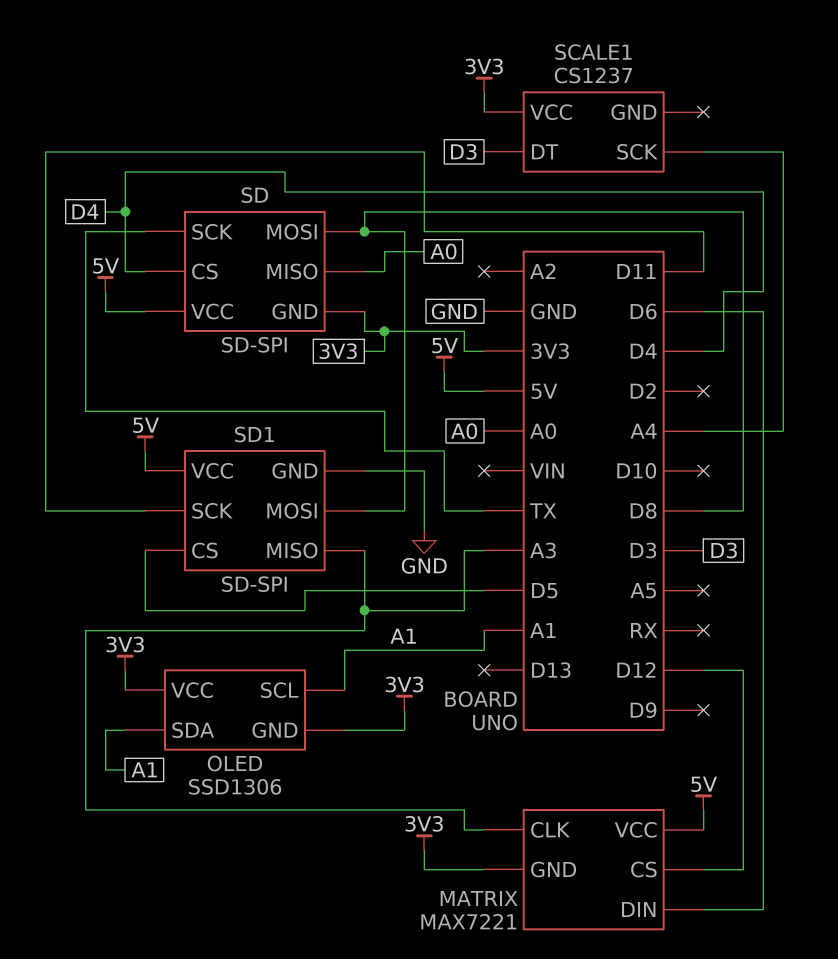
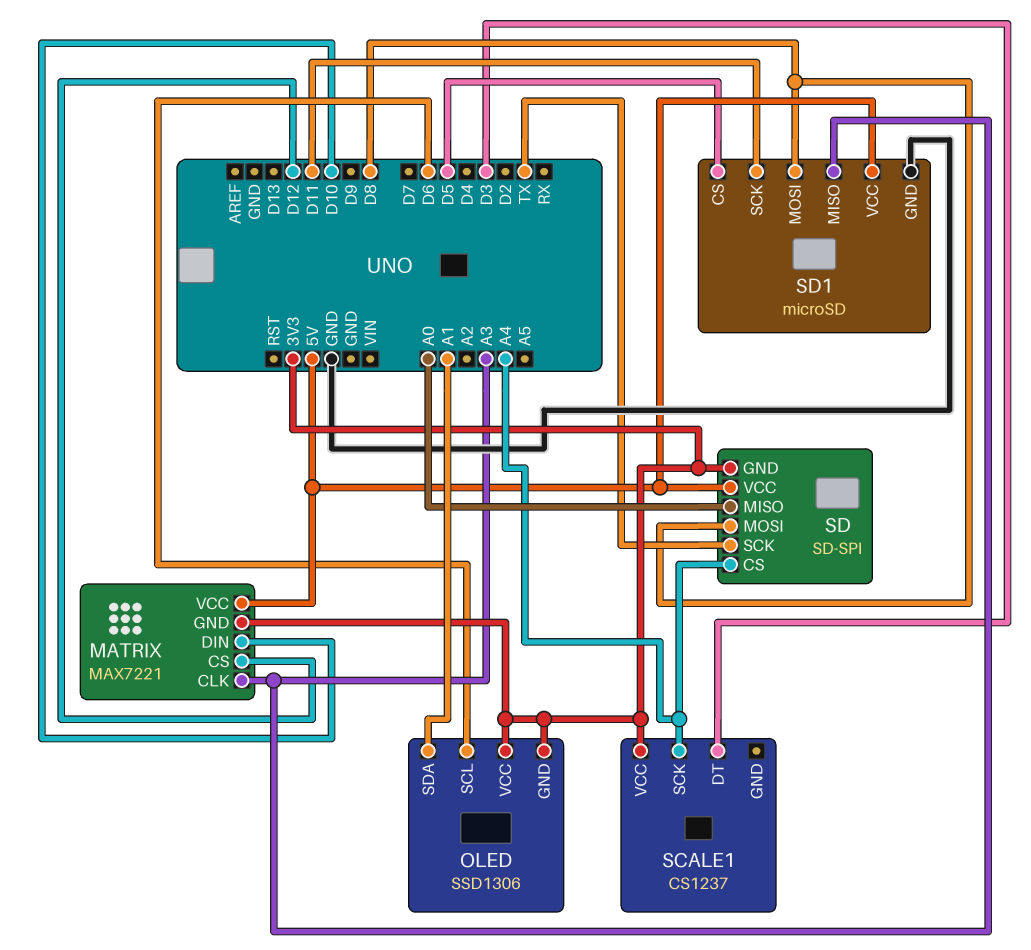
MATRIX pin DIN: D6 -> D10
OLED pin SCL: A1 -> D6
SD pin CS: D4 -> A4
SD1: SD-SPI -> microSD

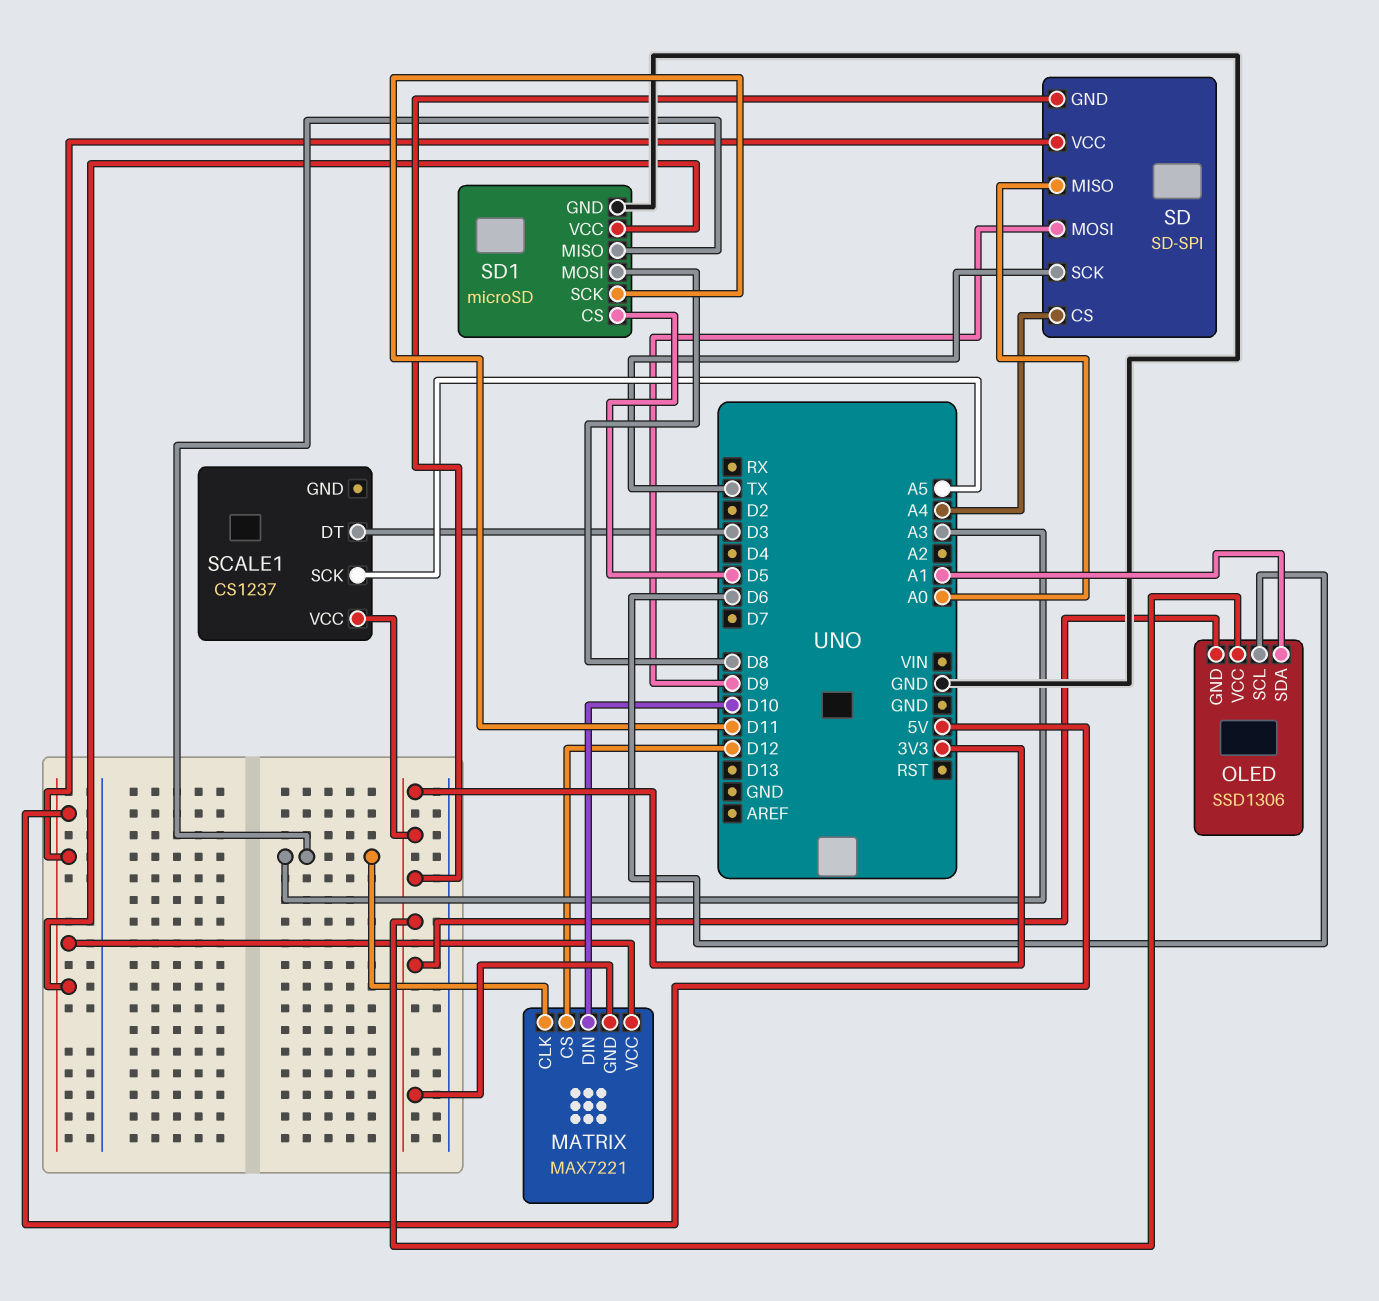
SCALE1 pin SCK: A4 -> A5
SD pin MOSI: D8 -> D9

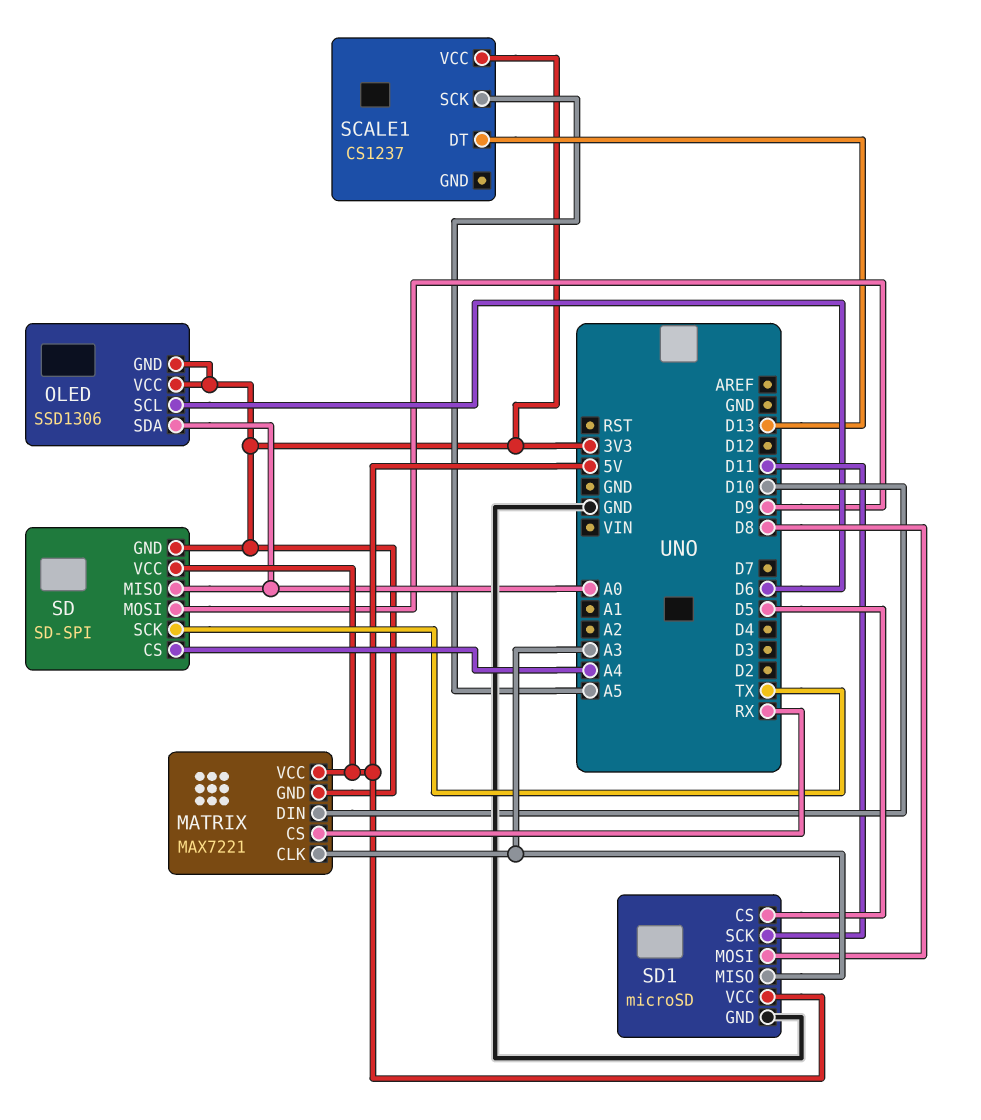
MATRIX pin CS: D12 -> RX
OLED pin SDA: A1 -> A0
SCALE1 pin DT: D3 -> D13

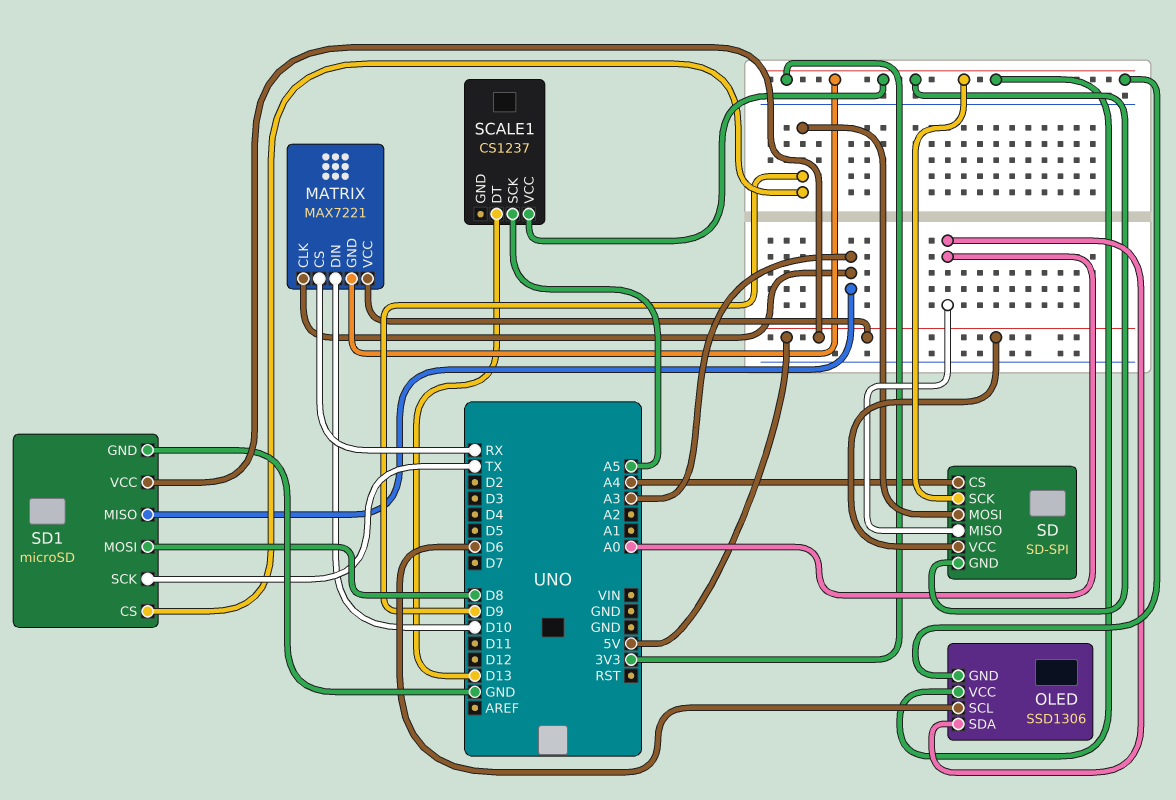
SD pin SCK: TX -> 3V3
SD1 pin CS: D5 -> D9
SD1 pin SCK: D11 -> TX

